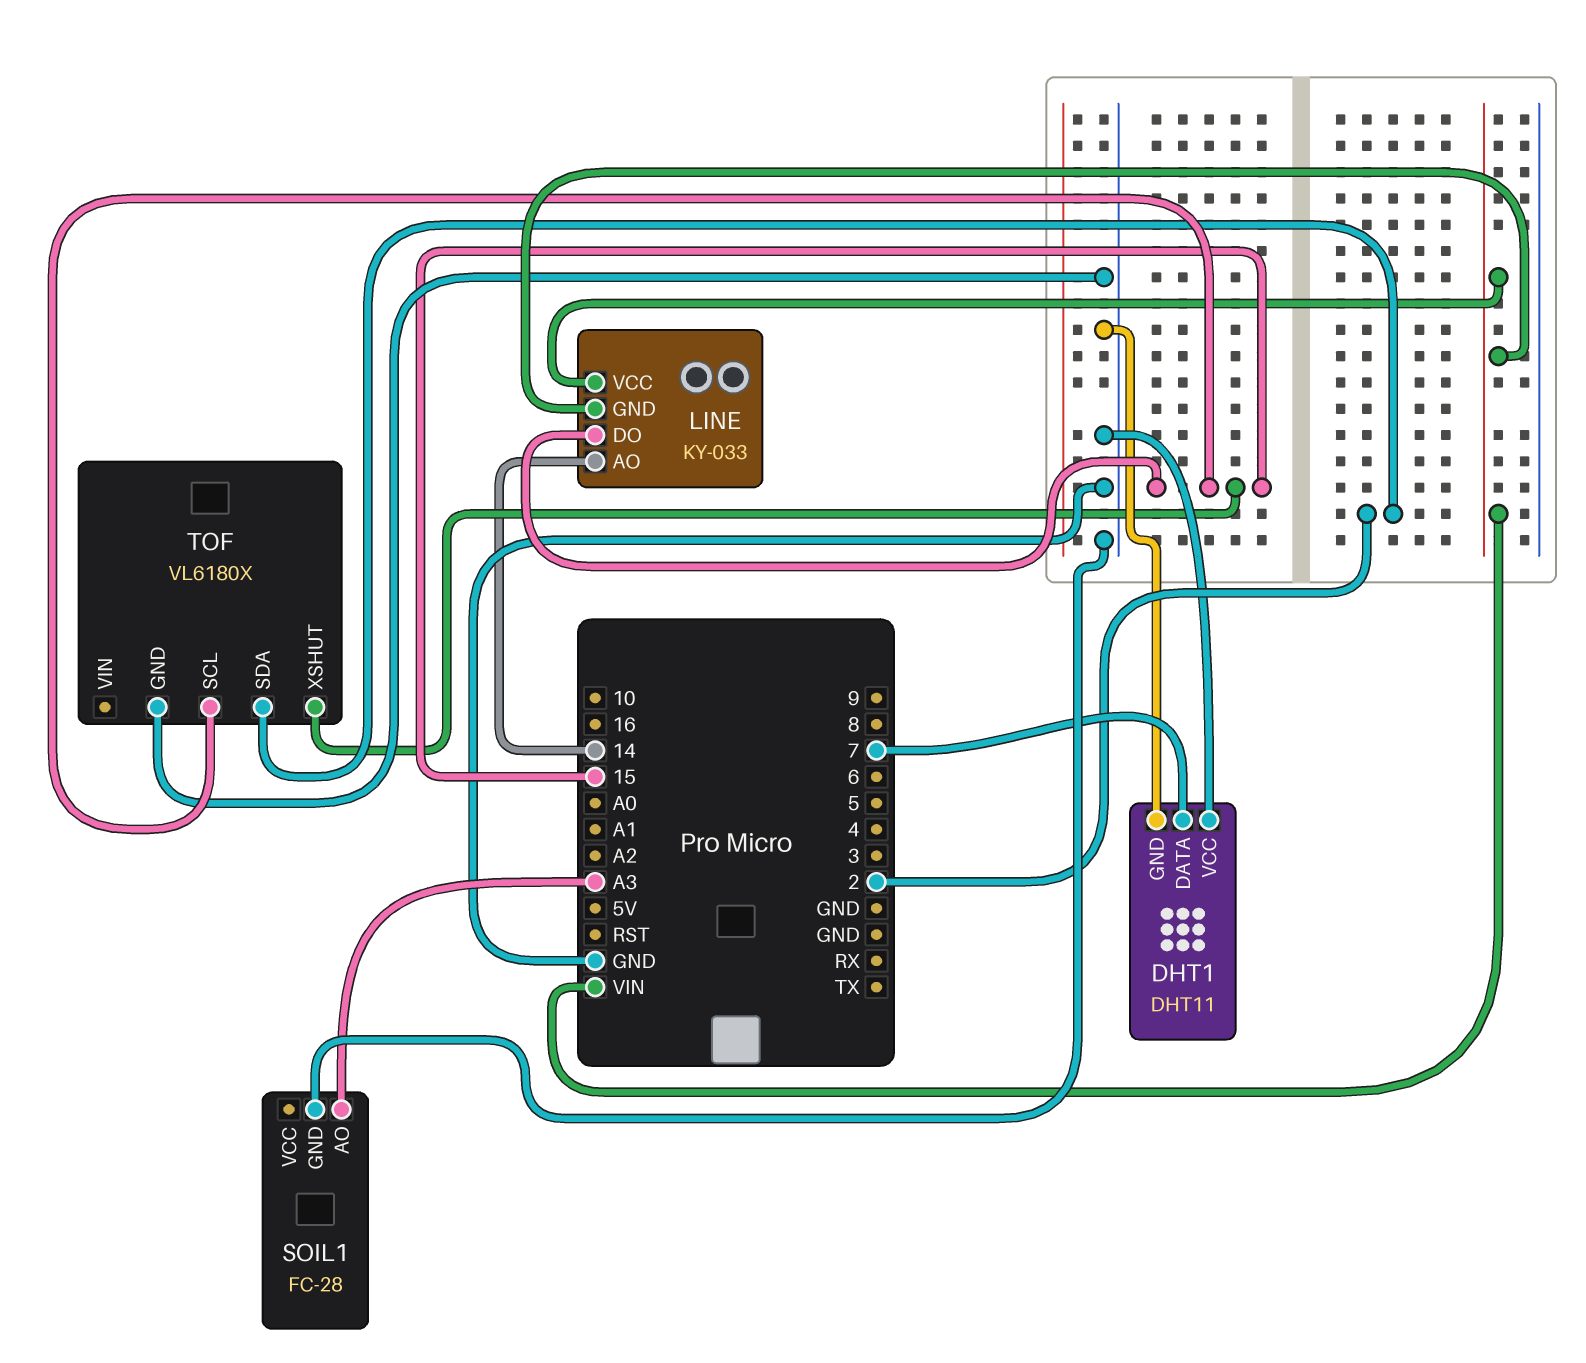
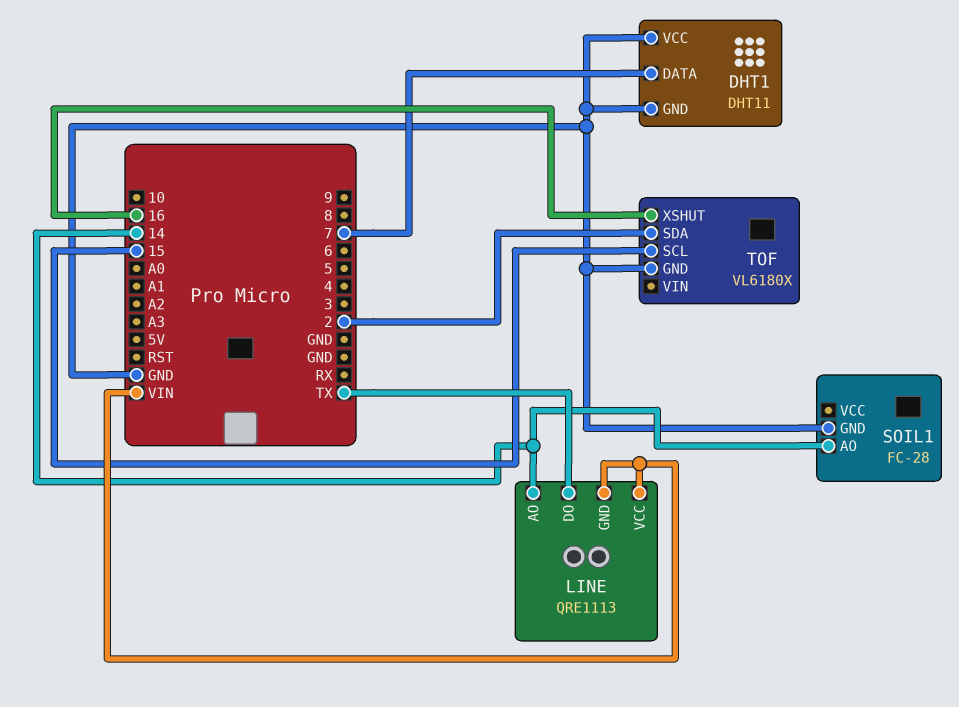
LINE: KY-033 -> QRE1113
LINE pin DO: 15 -> TX
SOIL1 pin AO: A3 -> 14
TOF pin XSHUT: 15 -> 16

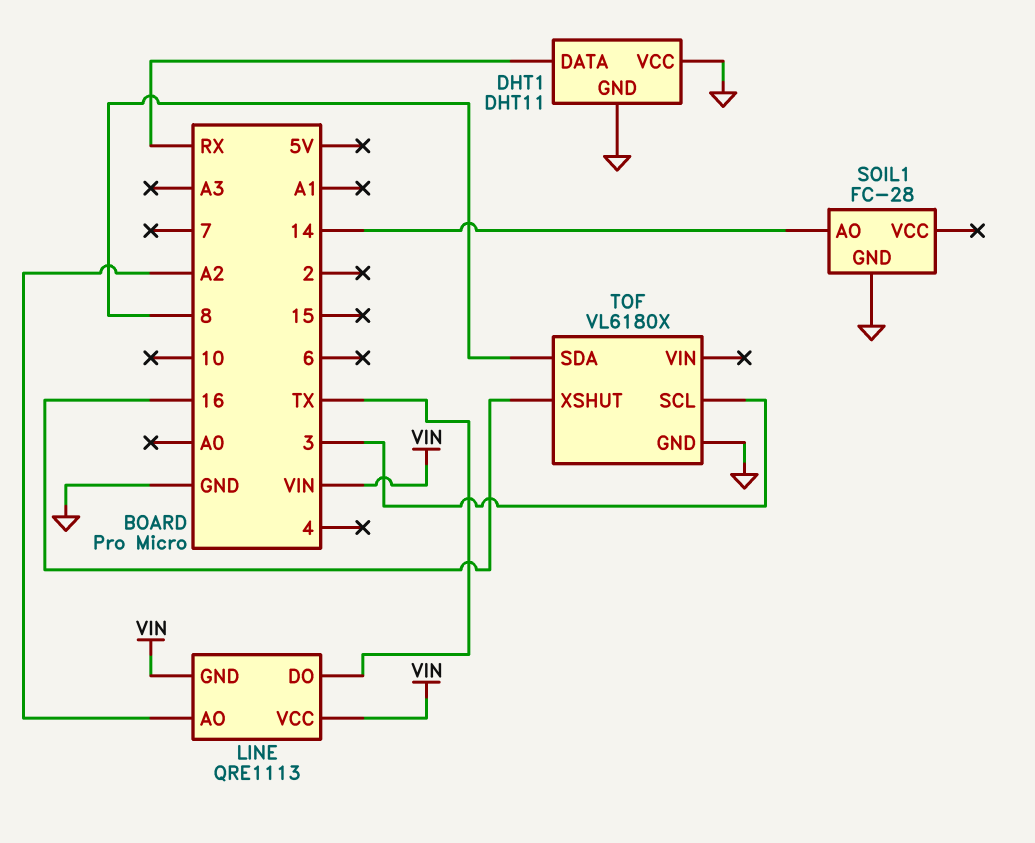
DHT1 pin DATA: 7 -> RX
LINE pin AO: 14 -> A2
TOF pin SCL: 15 -> 3
TOF pin SDA: 2 -> 8

